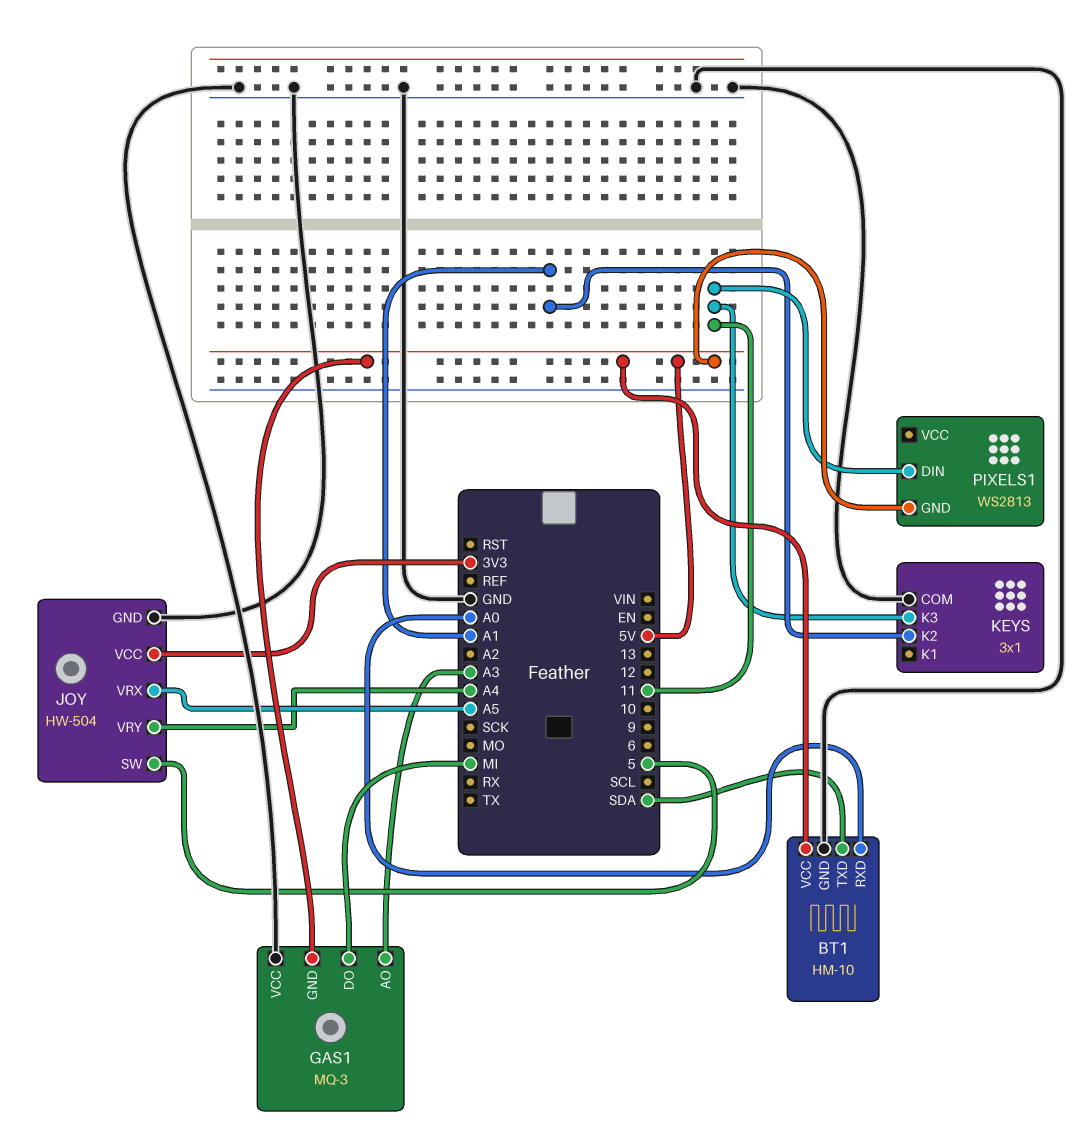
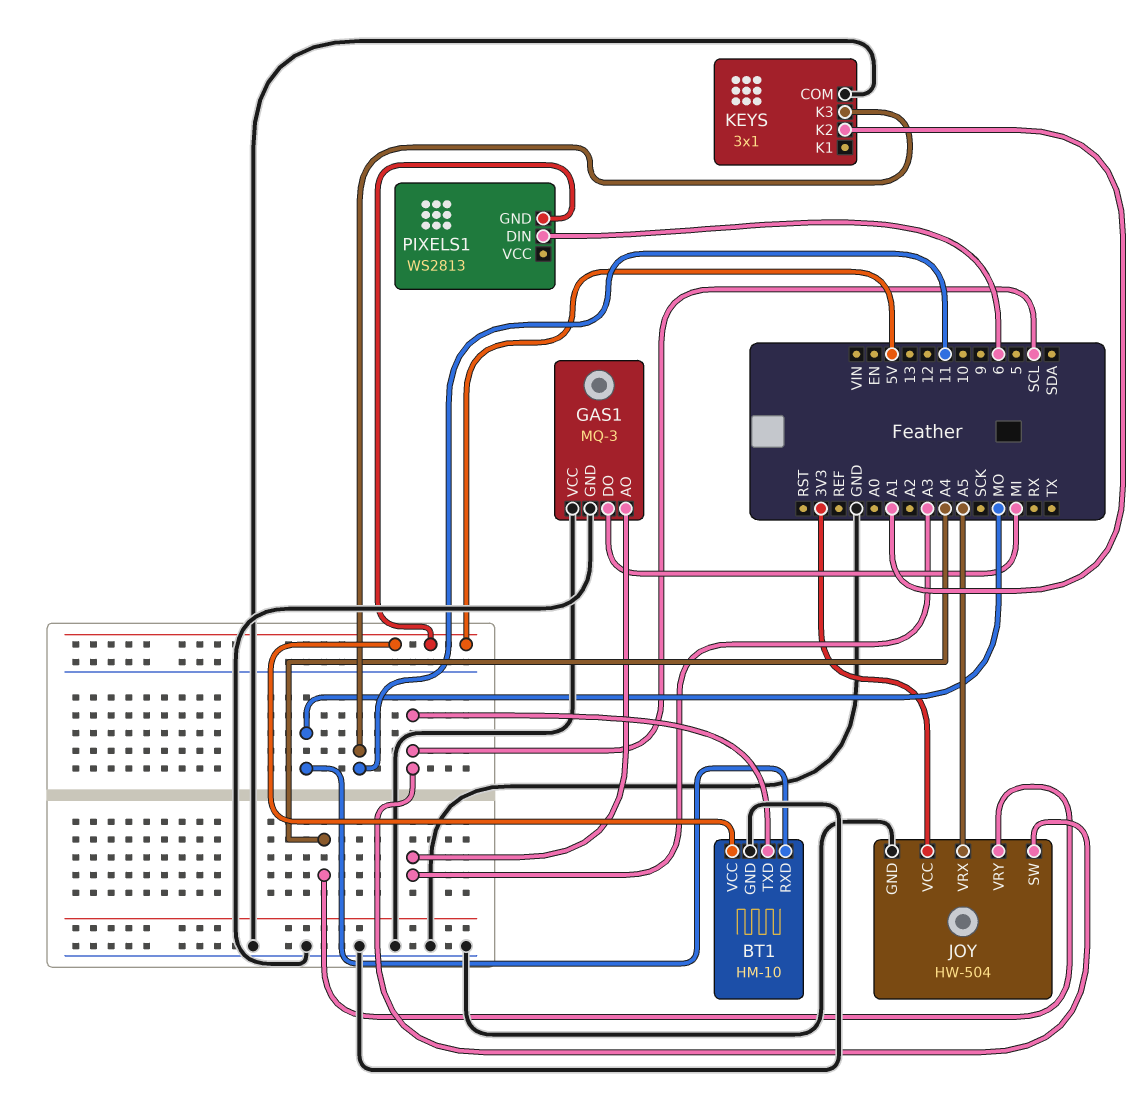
BT1 pin RXD: A0 -> MO
BT1 pin TXD: SDA -> SCL
GAS1 pin GND: 5V -> GND
JOY pin SW: 5 -> SCL
PIXELS1 pin DIN: 11 -> 6

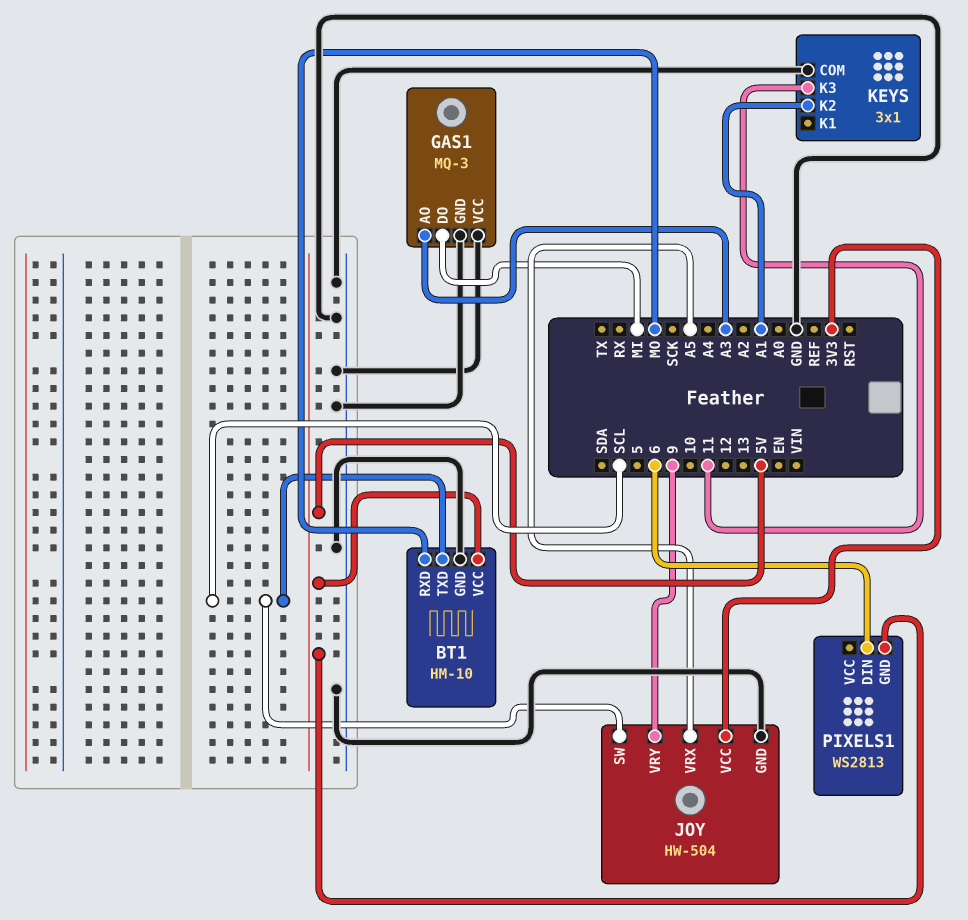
JOY pin VRY: A4 -> 9

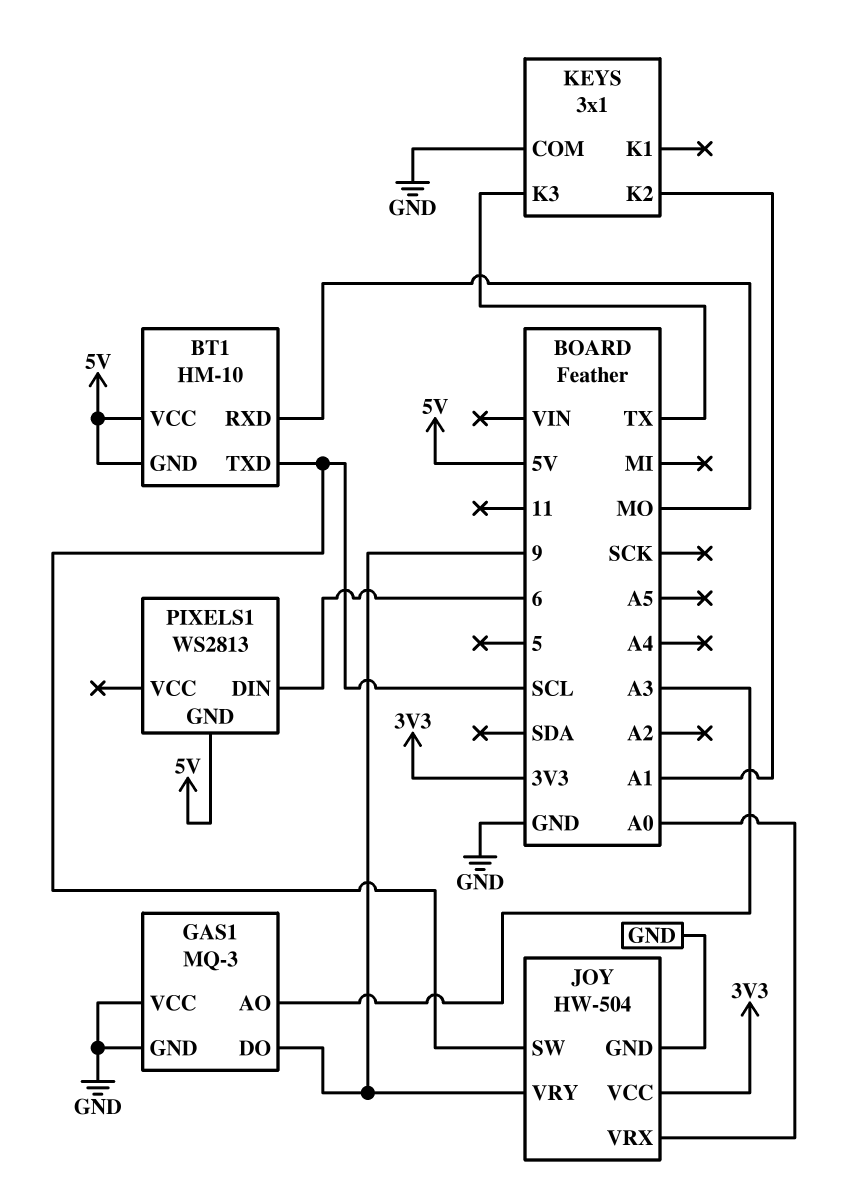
BT1 pin GND: GND -> 5V
GAS1 pin DO: MI -> 9
JOY pin VRX: A5 -> A0
KEYS pin K3: 11 -> TX

